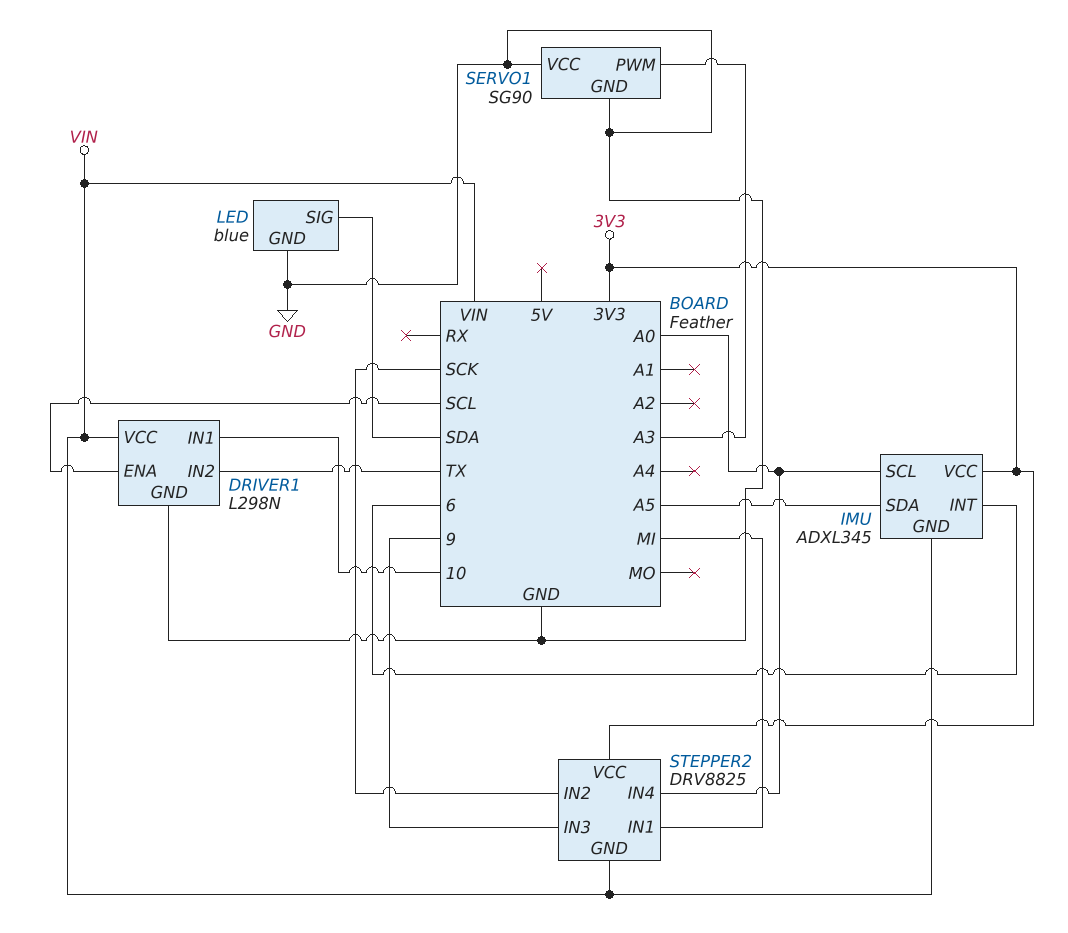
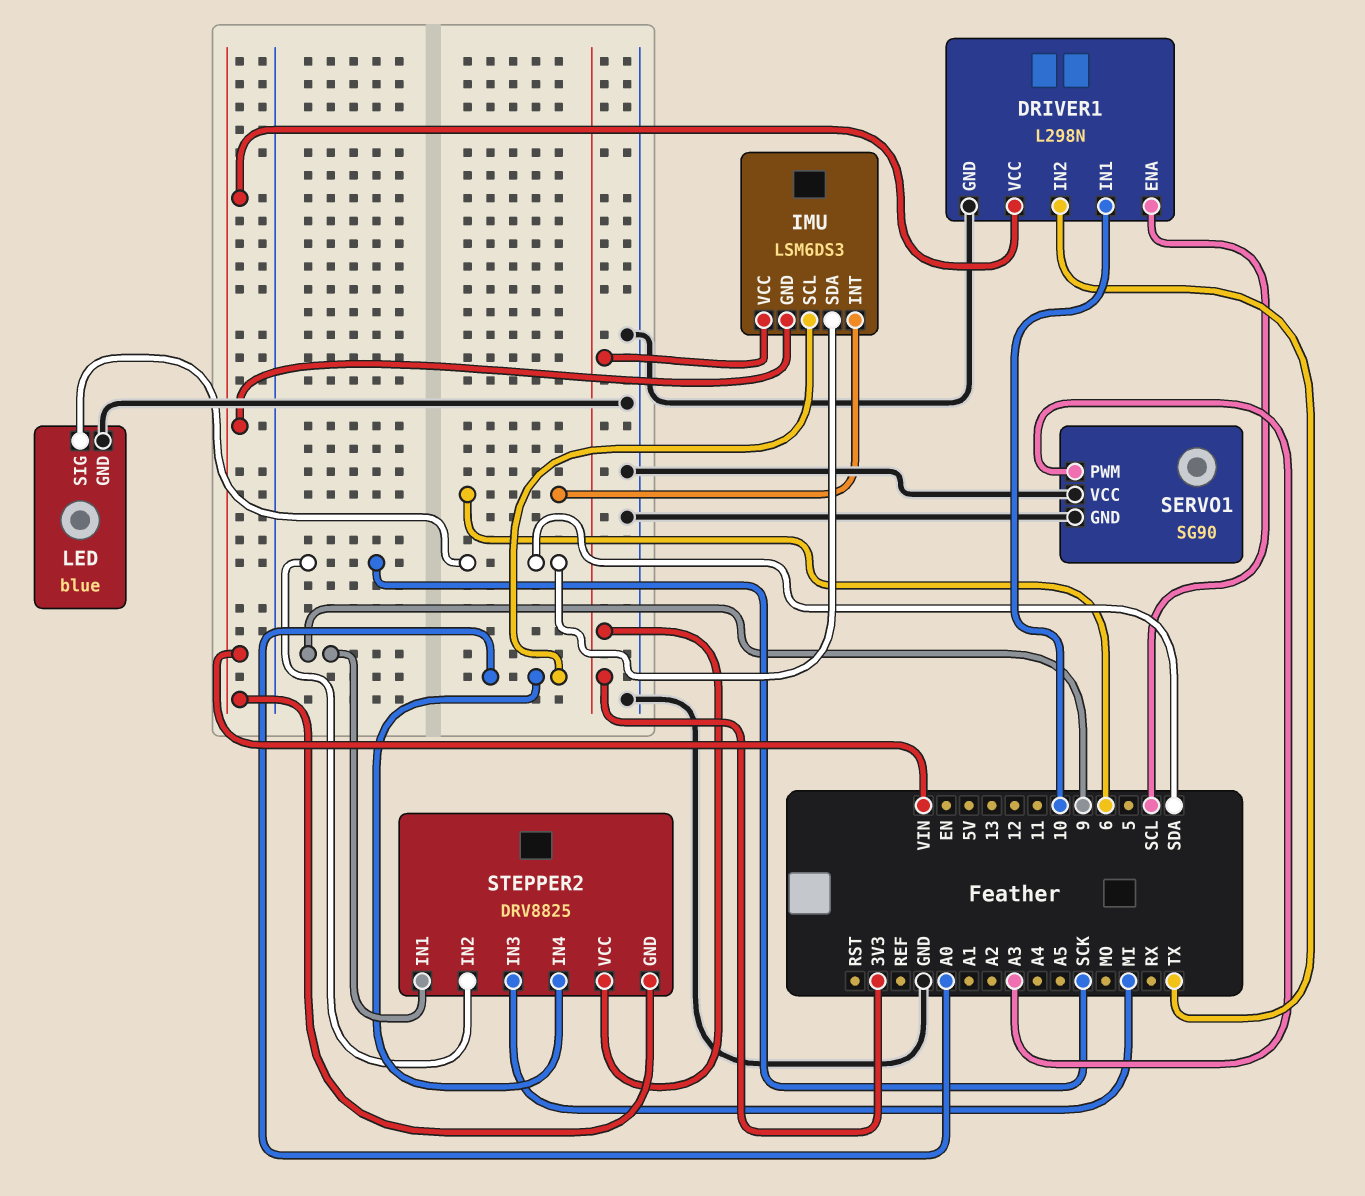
IMU: ADXL345 -> LSM6DS3
IMU pin SDA: A5 -> SDA
STEPPER2 pin IN1: MI -> 9
STEPPER2 pin IN3: 9 -> MI

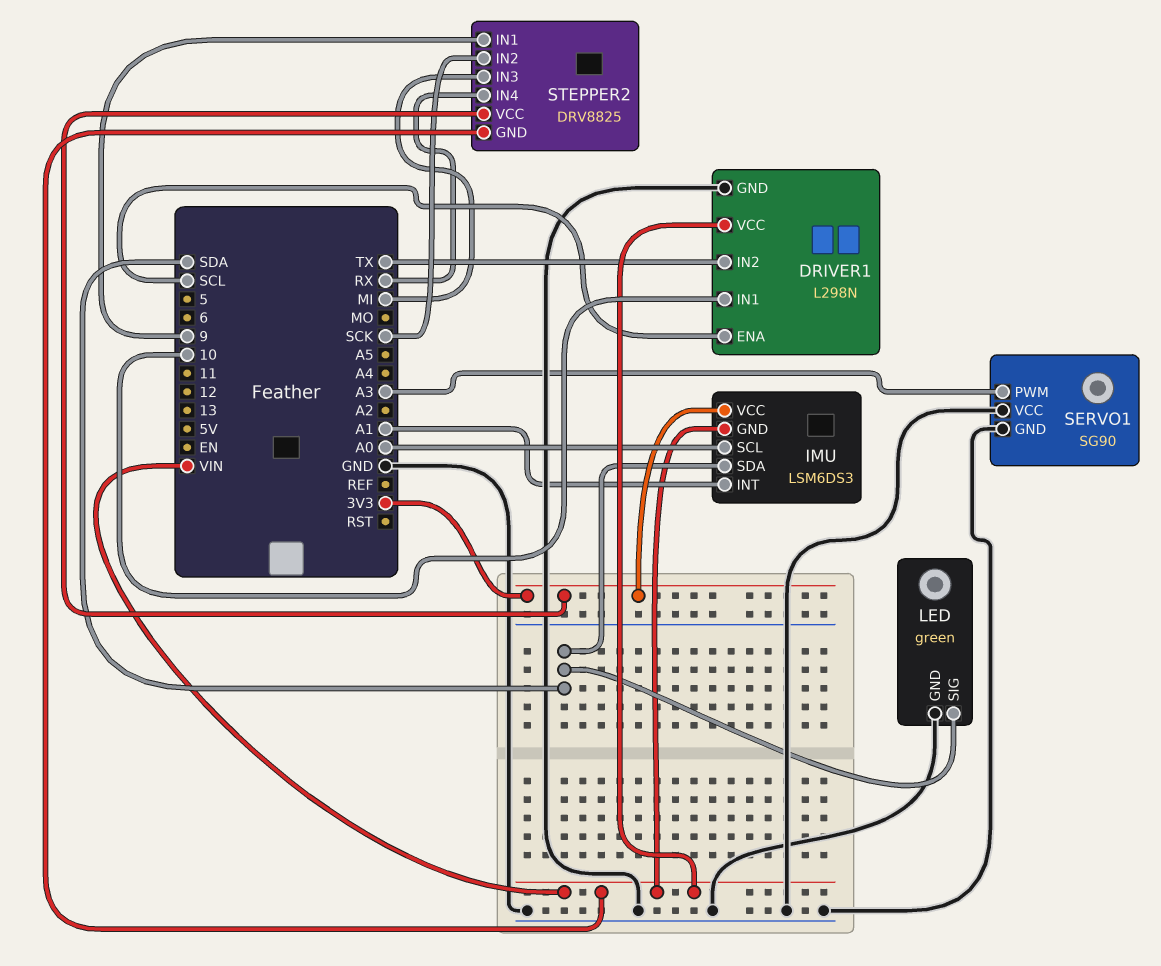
IMU pin INT: 6 -> A1
LED: blue -> green
STEPPER2 pin IN4: A0 -> RX

